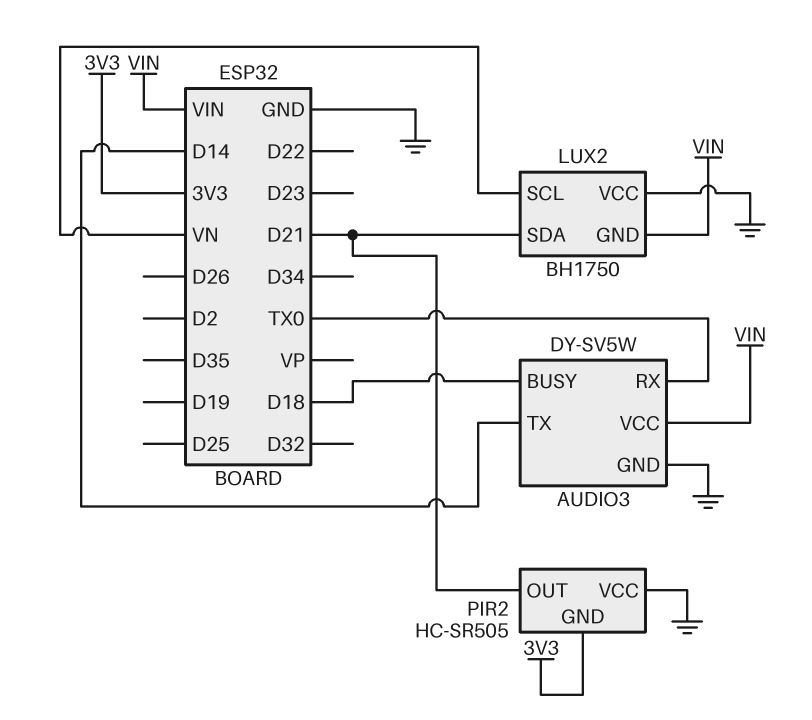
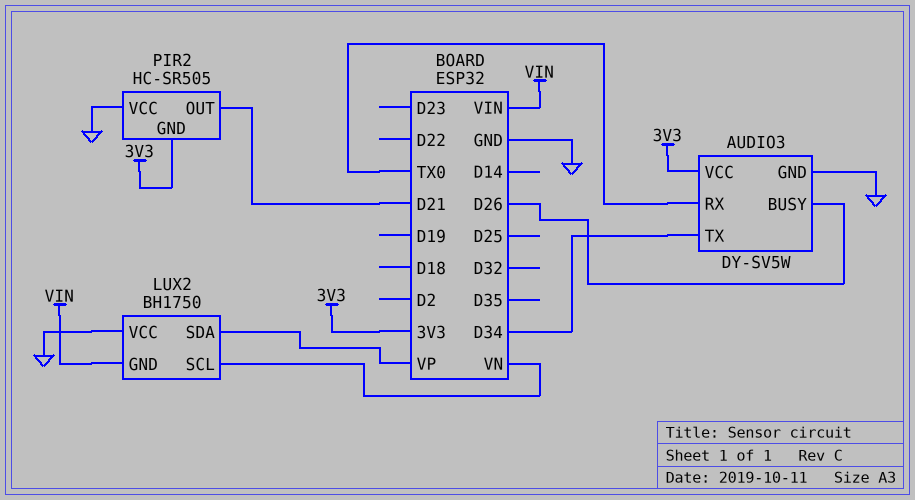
AUDIO3 pin BUSY: D18 -> D26
AUDIO3 pin TX: D14 -> D34
AUDIO3 pin VCC: VIN -> 3V3
LUX2 pin SDA: D21 -> VP

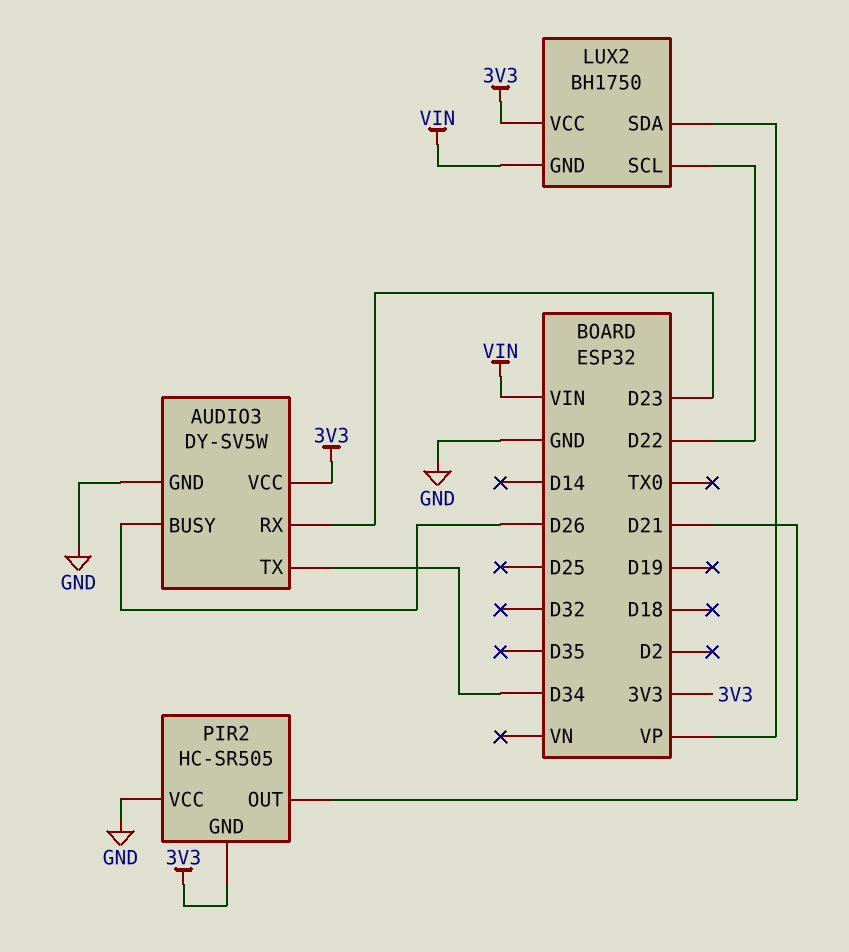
AUDIO3 pin RX: TX0 -> D23
LUX2 pin SCL: VN -> D22
LUX2 pin VCC: GND -> 3V3

